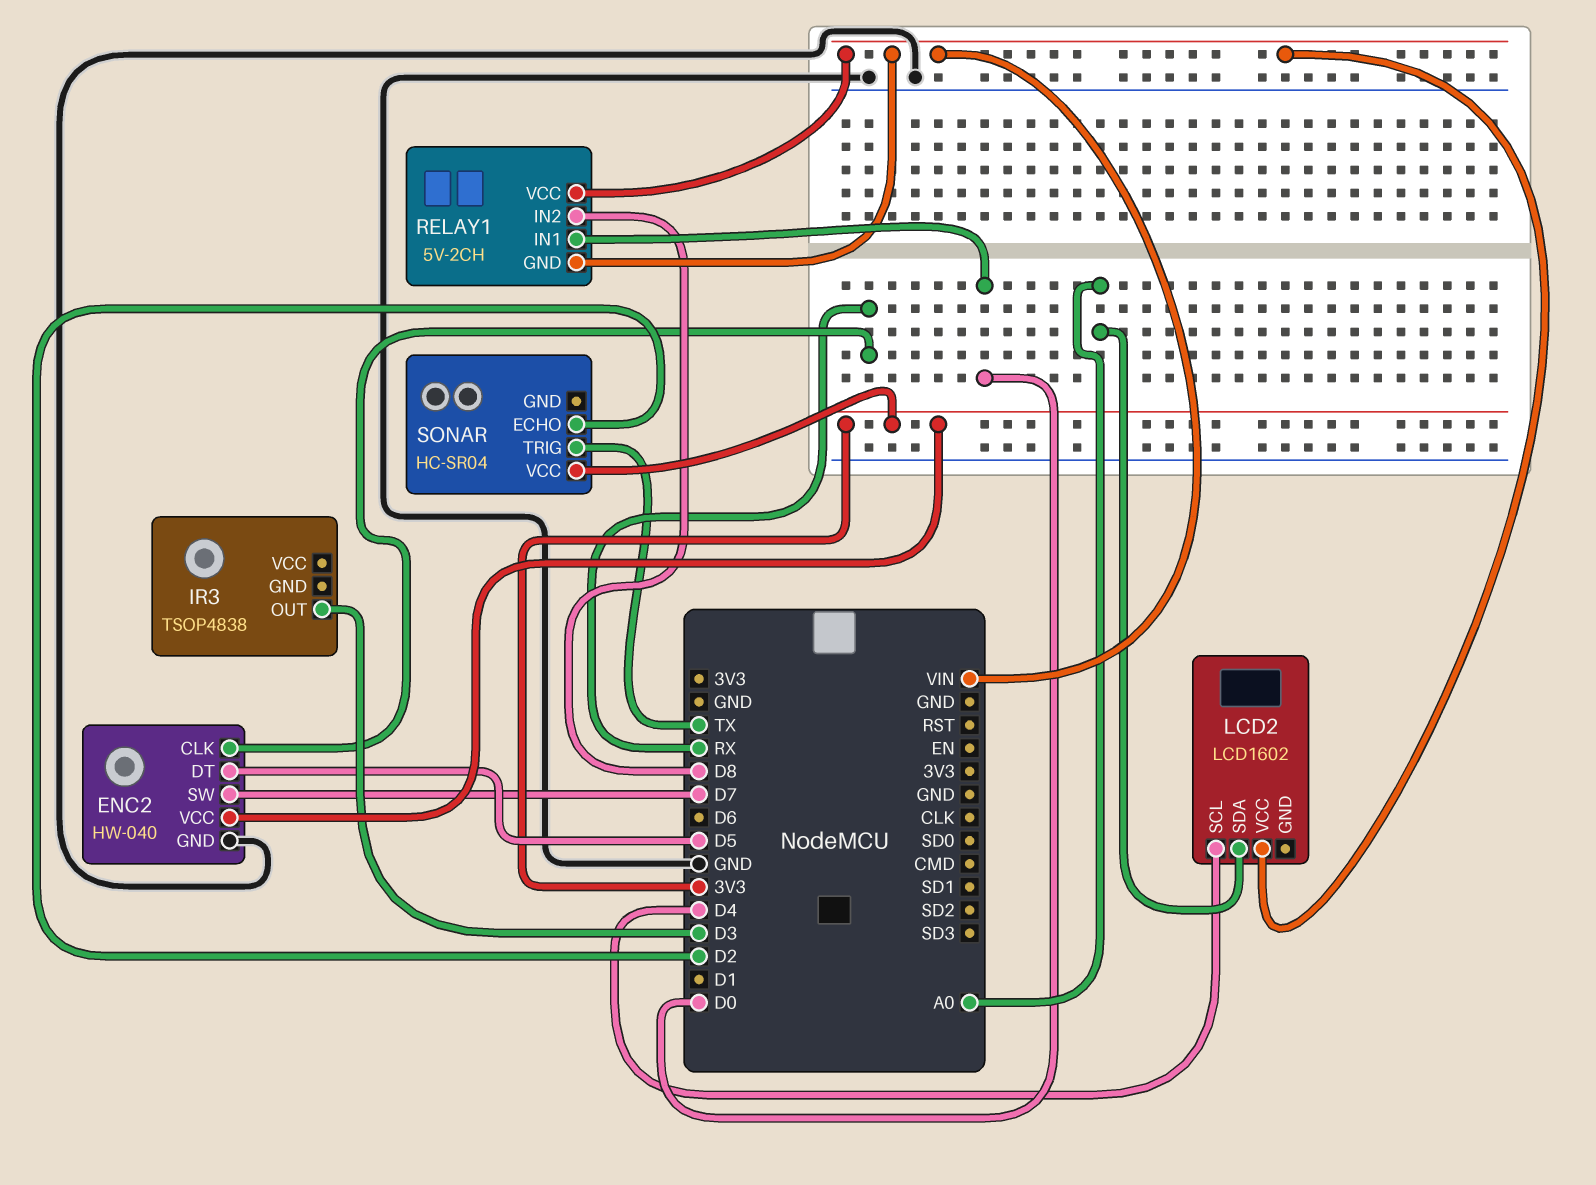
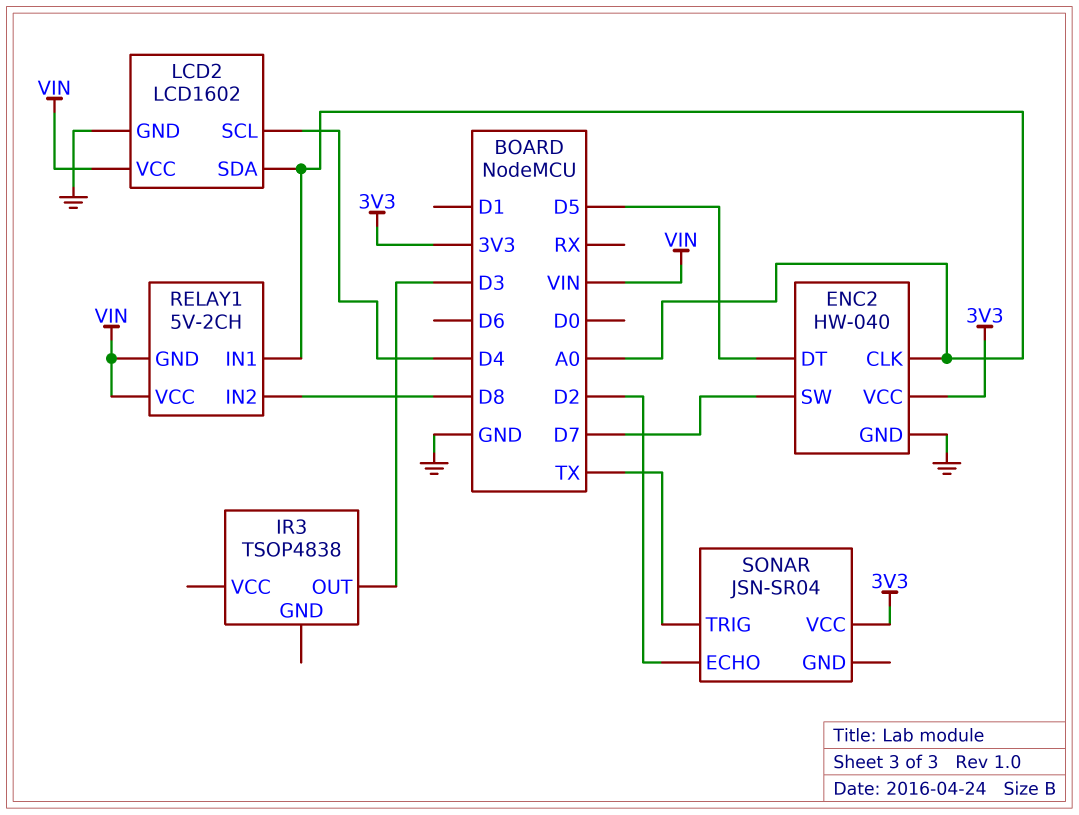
ENC2 pin CLK: RX -> A0
LCD2 pin GND: none -> GND
RELAY1 pin IN1: D0 -> A0
SONAR: HC-SR04 -> JSN-SR04

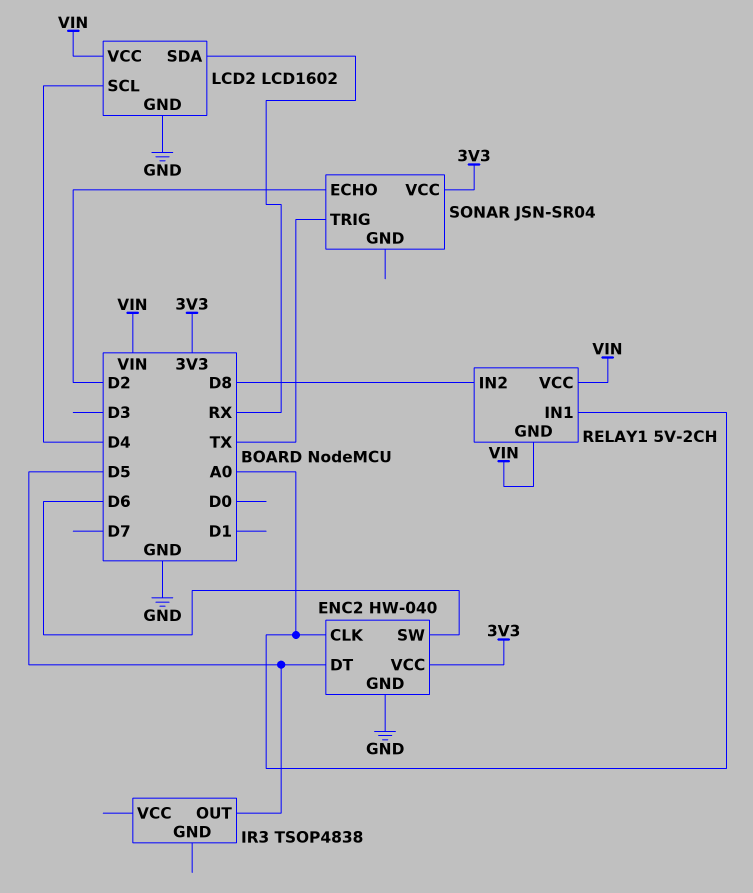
ENC2 pin SW: D7 -> D6
IR3 pin OUT: D3 -> D5
LCD2 pin SDA: A0 -> RX

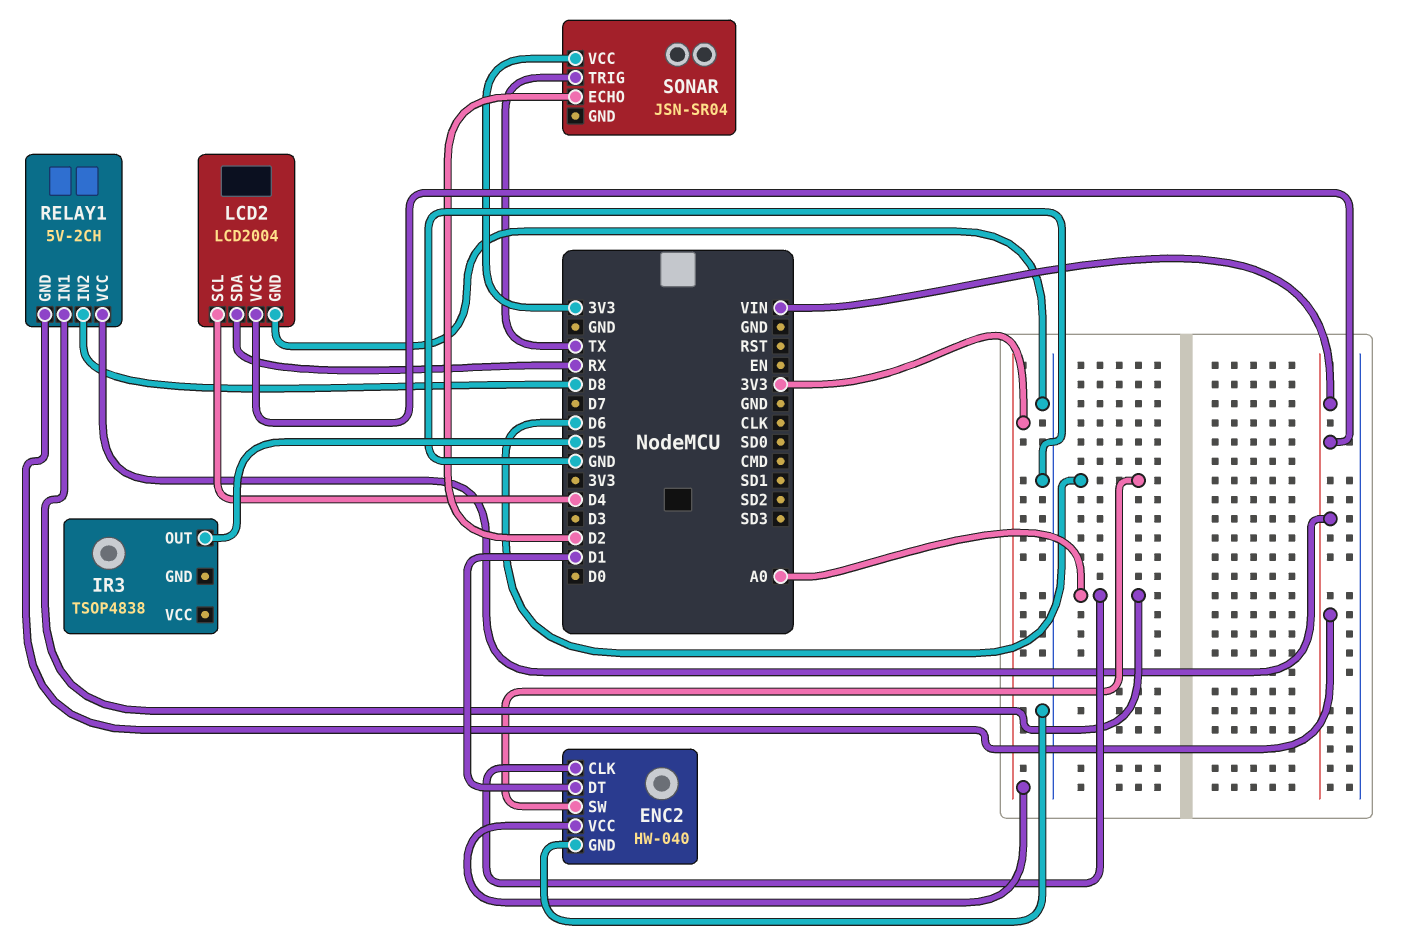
ENC2 pin DT: D5 -> D1
LCD2: LCD1602 -> LCD2004

